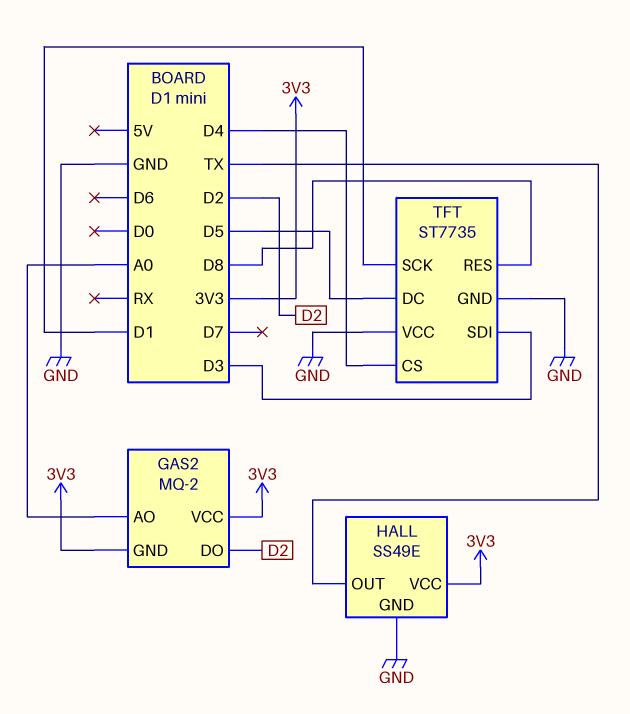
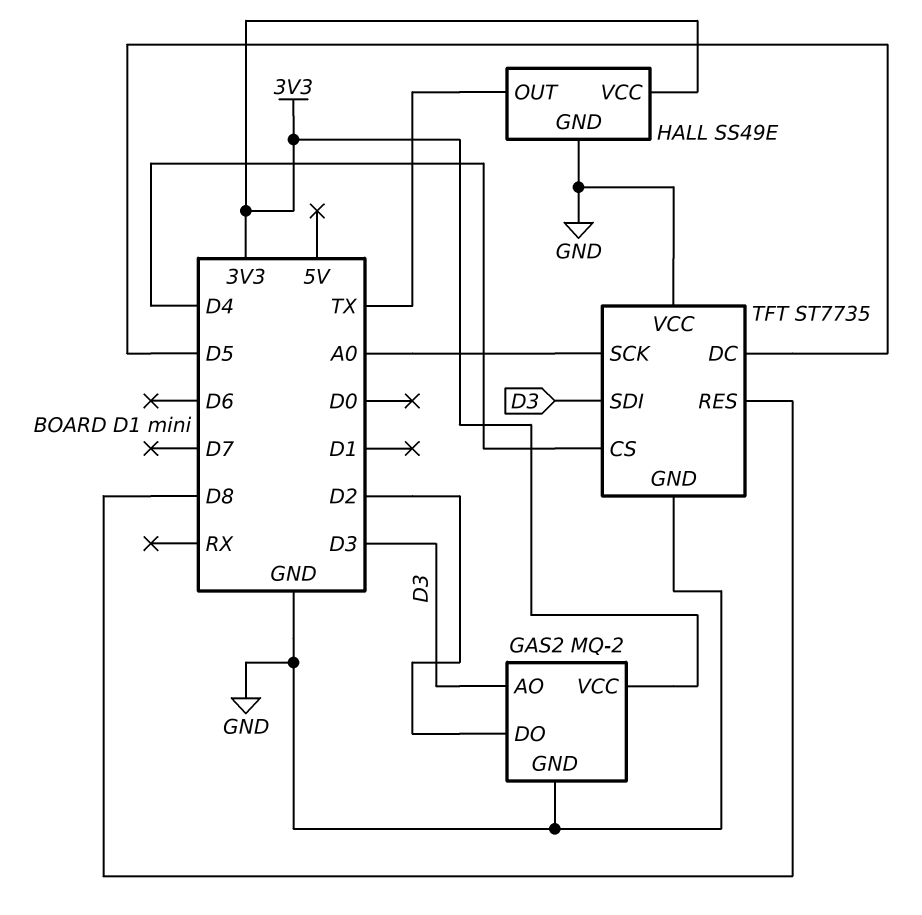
GAS2 pin AO: A0 -> D3
GAS2 pin GND: 3V3 -> GND
TFT pin SCK: D1 -> A0

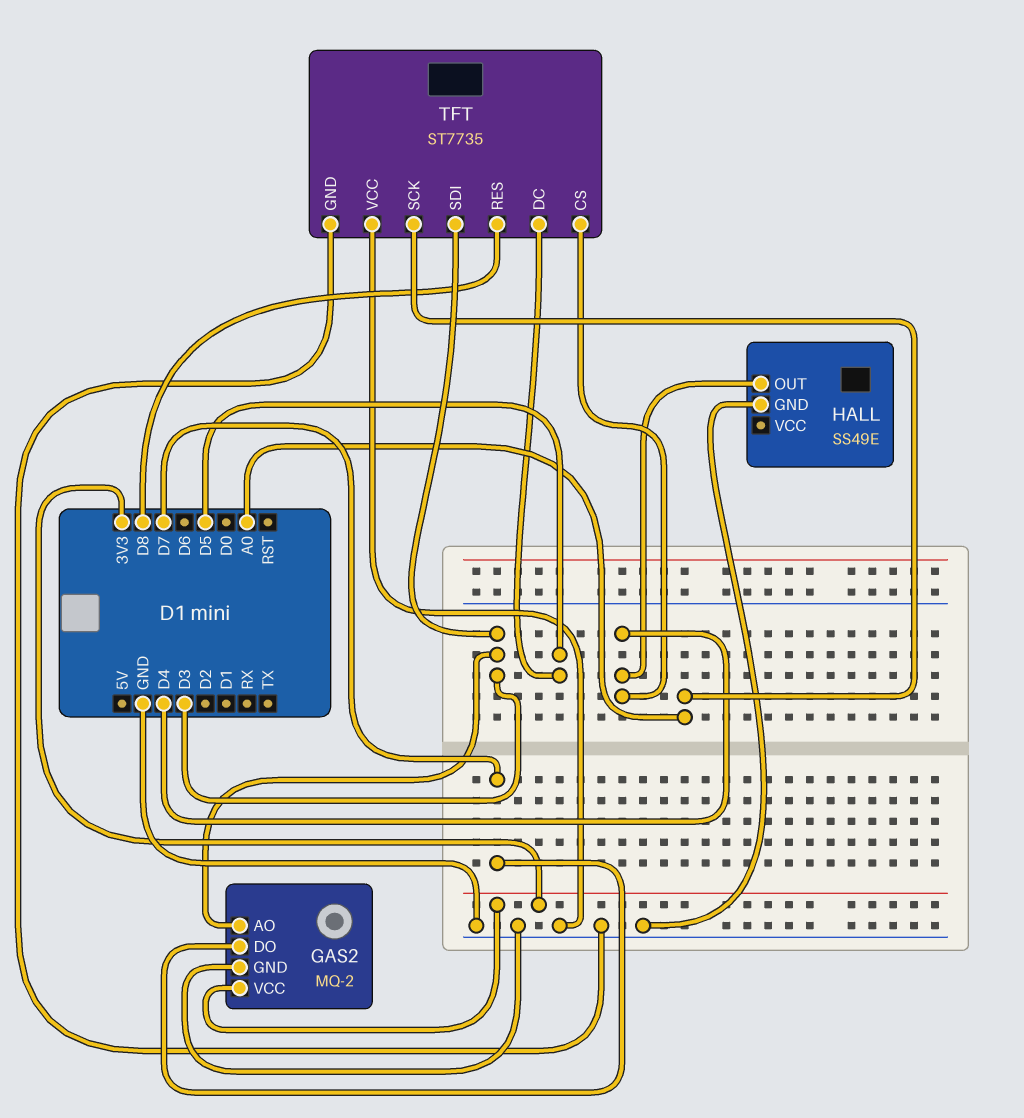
GAS2 pin DO: D2 -> D7
HALL pin OUT: TX -> D4
HALL pin VCC: 3V3 -> none

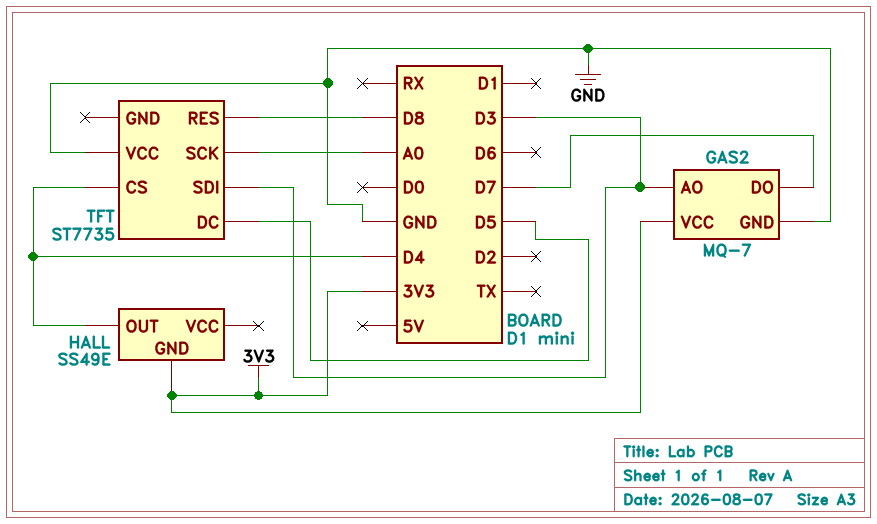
GAS2: MQ-2 -> MQ-7
HALL pin GND: GND -> 3V3
TFT pin GND: GND -> none

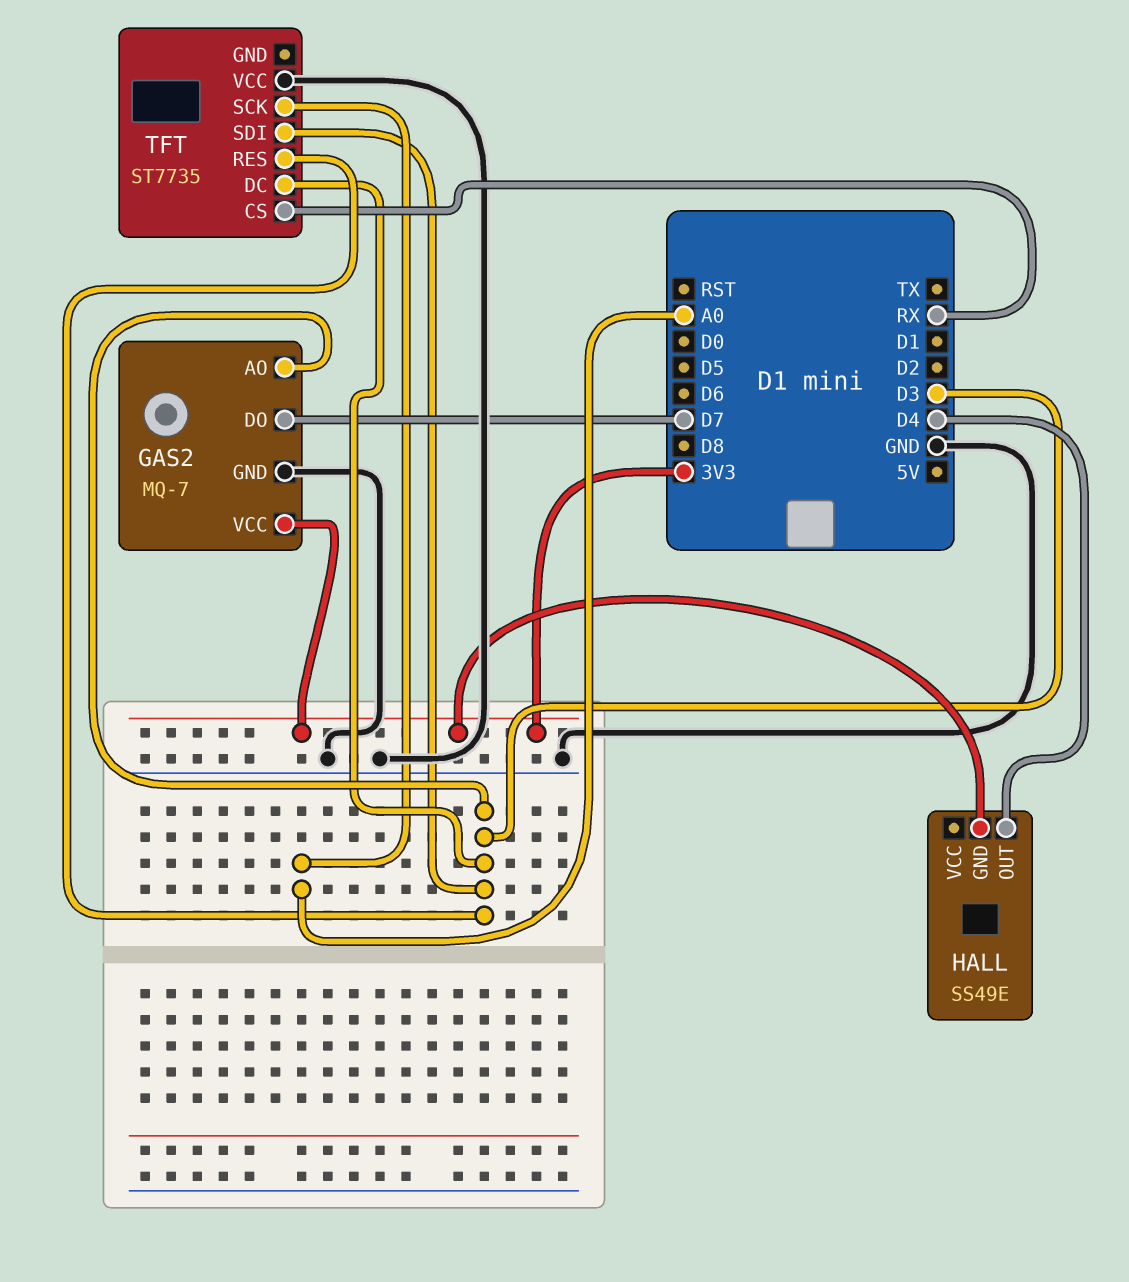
TFT pin CS: D4 -> RX
TFT pin DC: D5 -> D3
TFT pin RES: D8 -> D3

